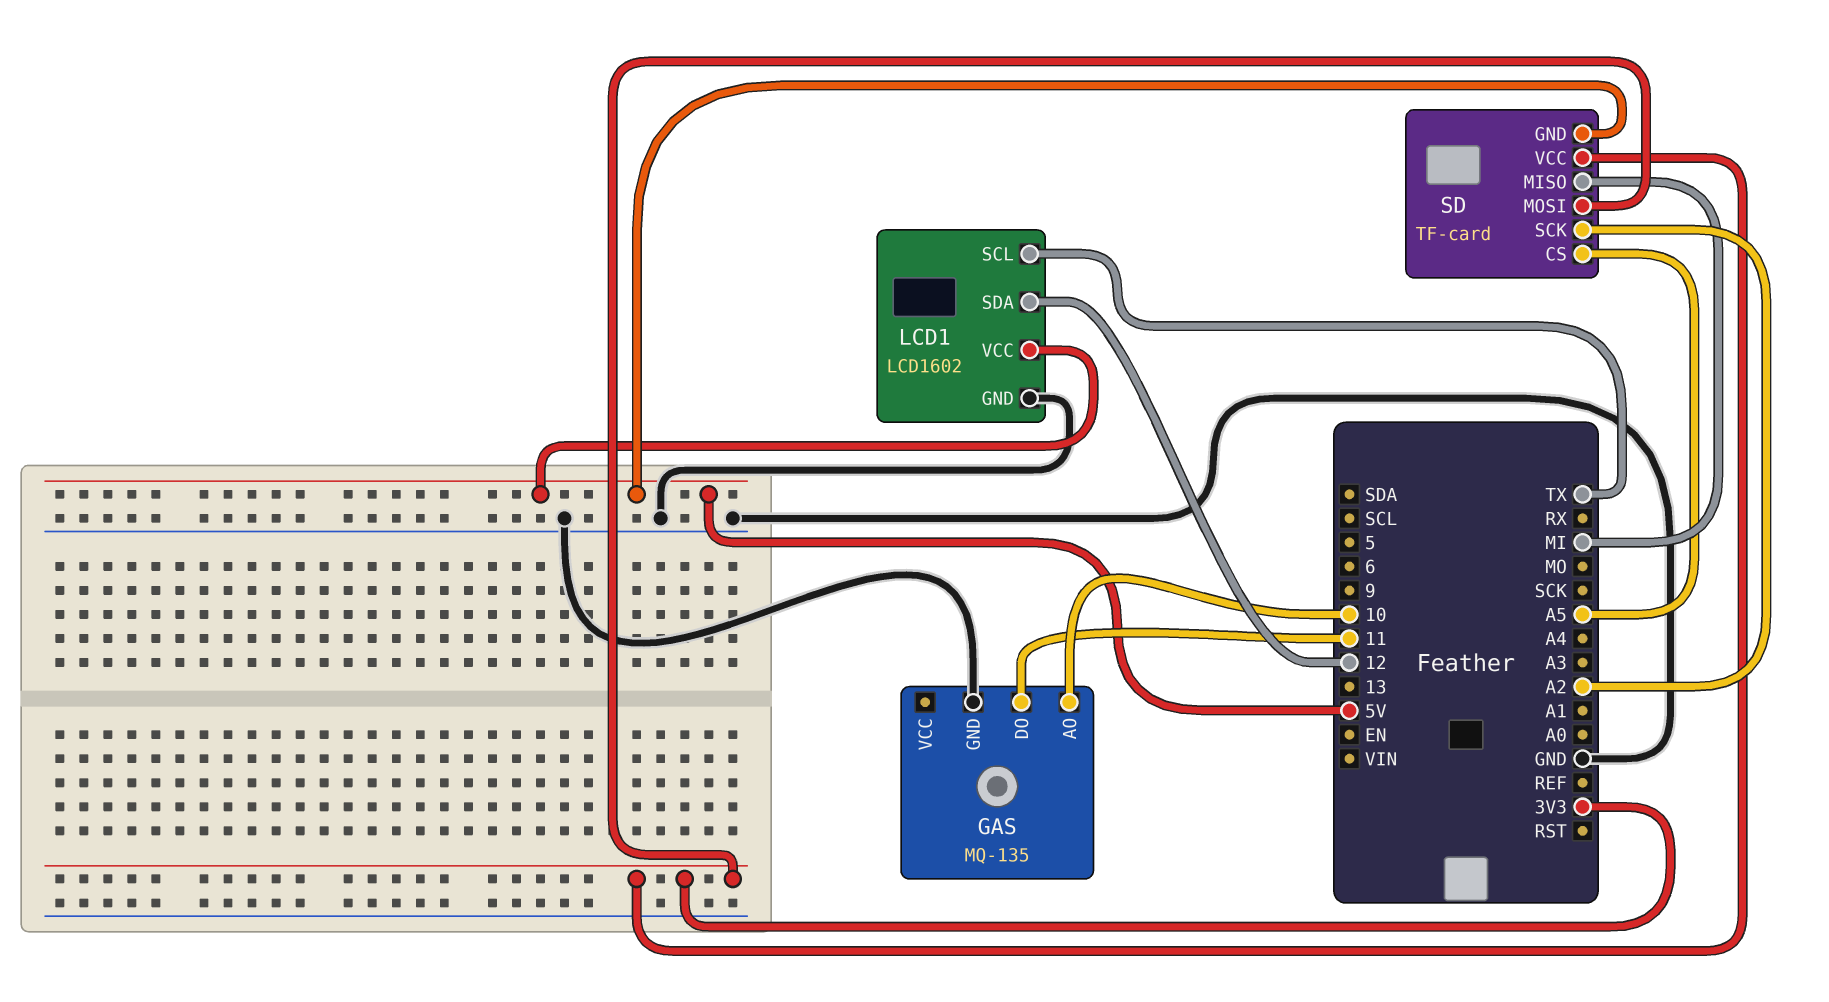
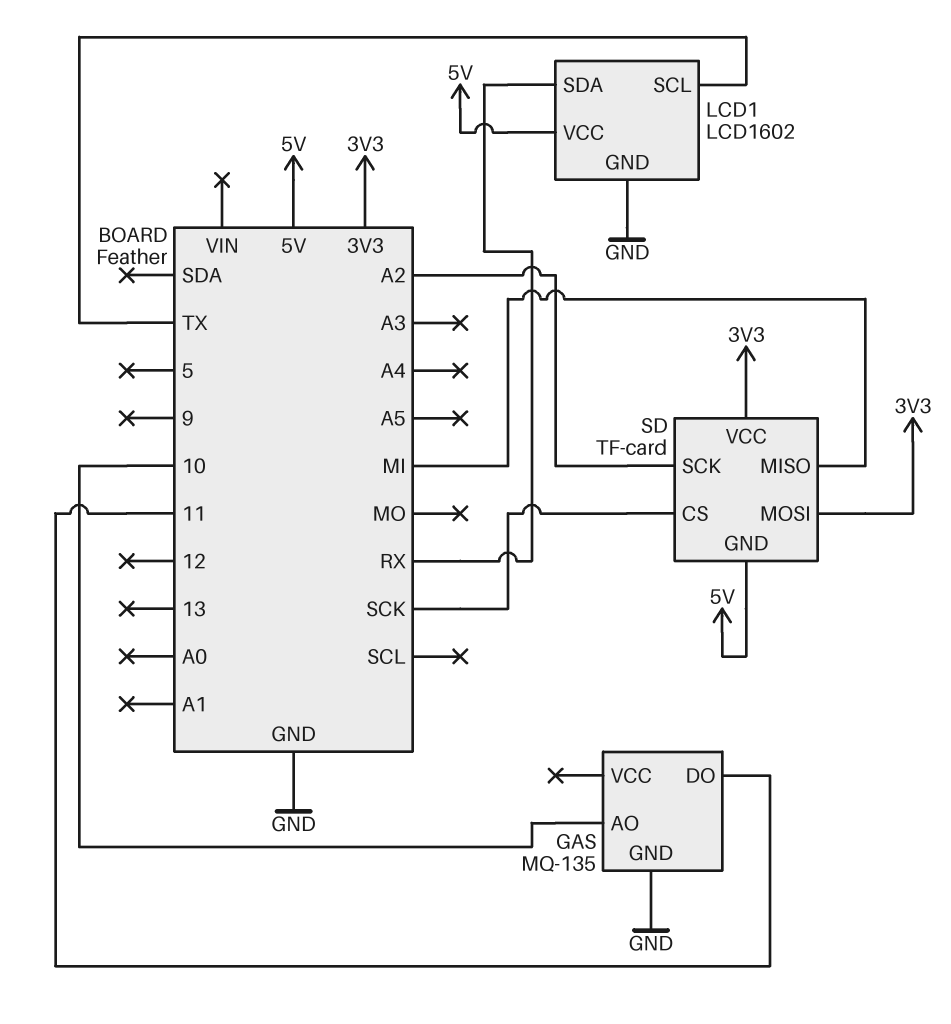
LCD1 pin SDA: 12 -> RX
SD pin CS: A5 -> SCK

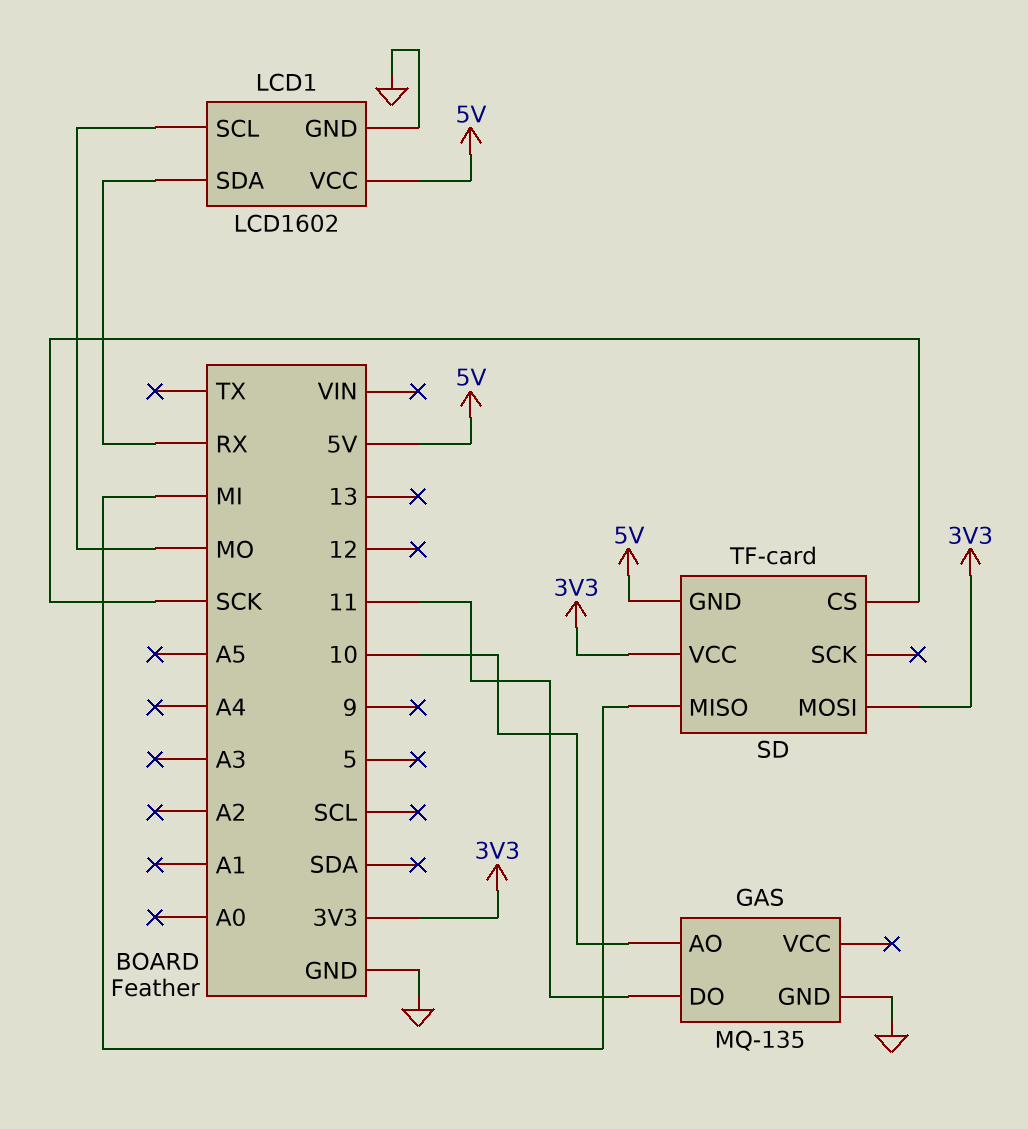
LCD1 pin SCL: TX -> MO
SD pin SCK: A2 -> none

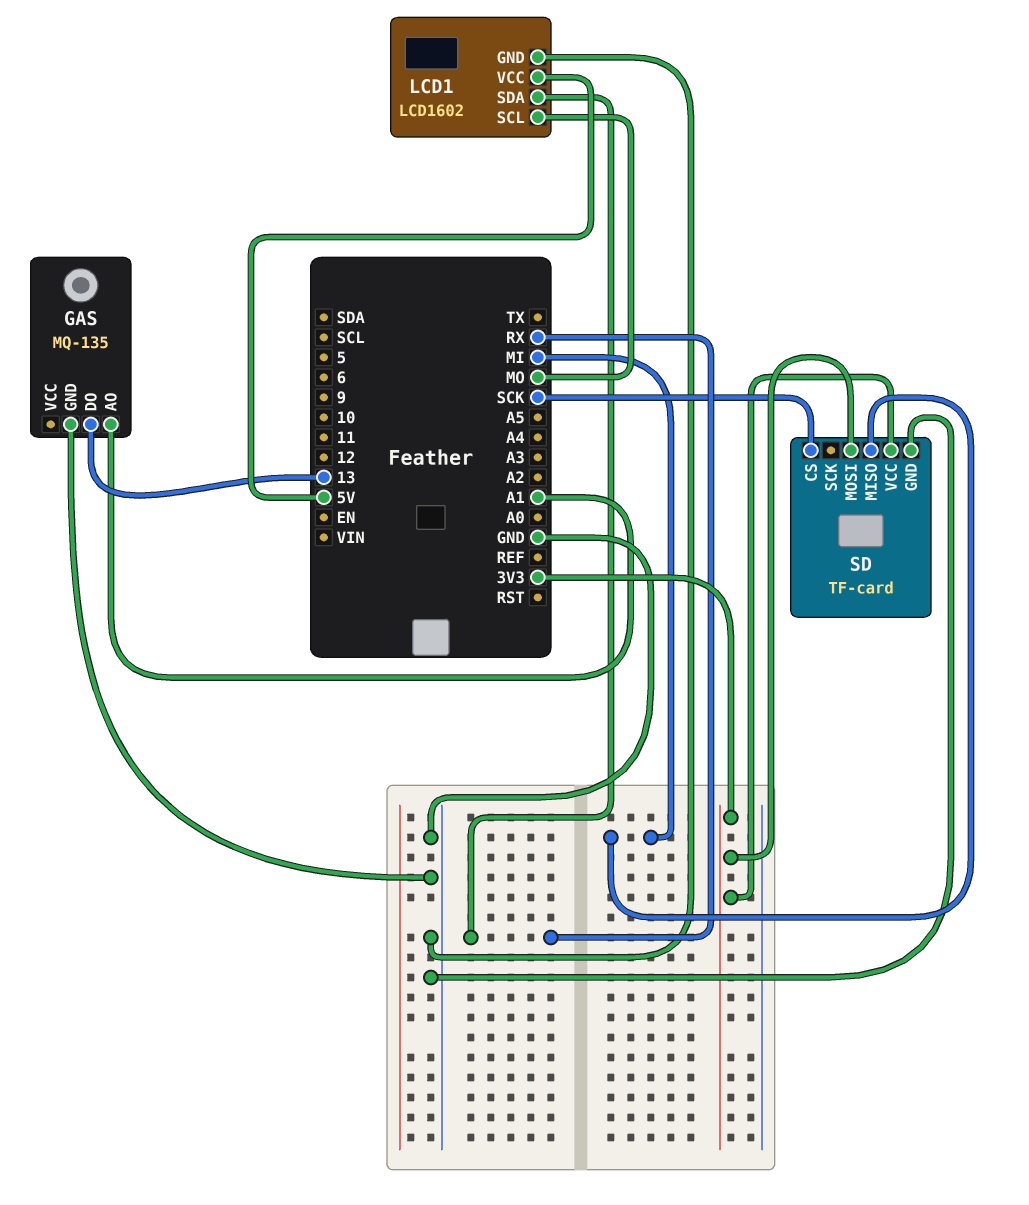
GAS pin AO: 10 -> A1
GAS pin DO: 11 -> 13
SD pin GND: 5V -> GND

